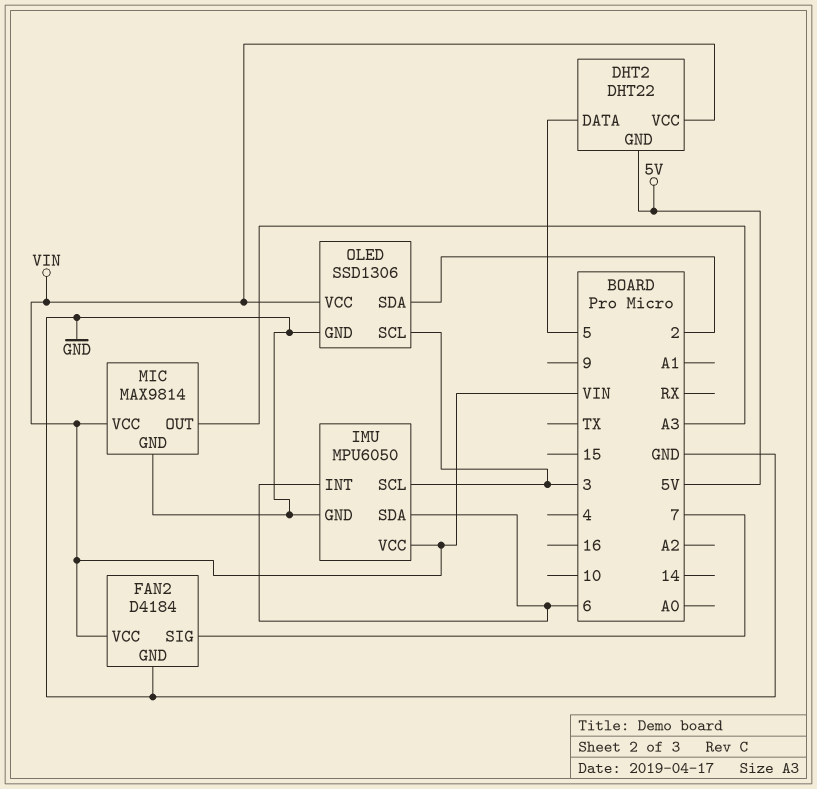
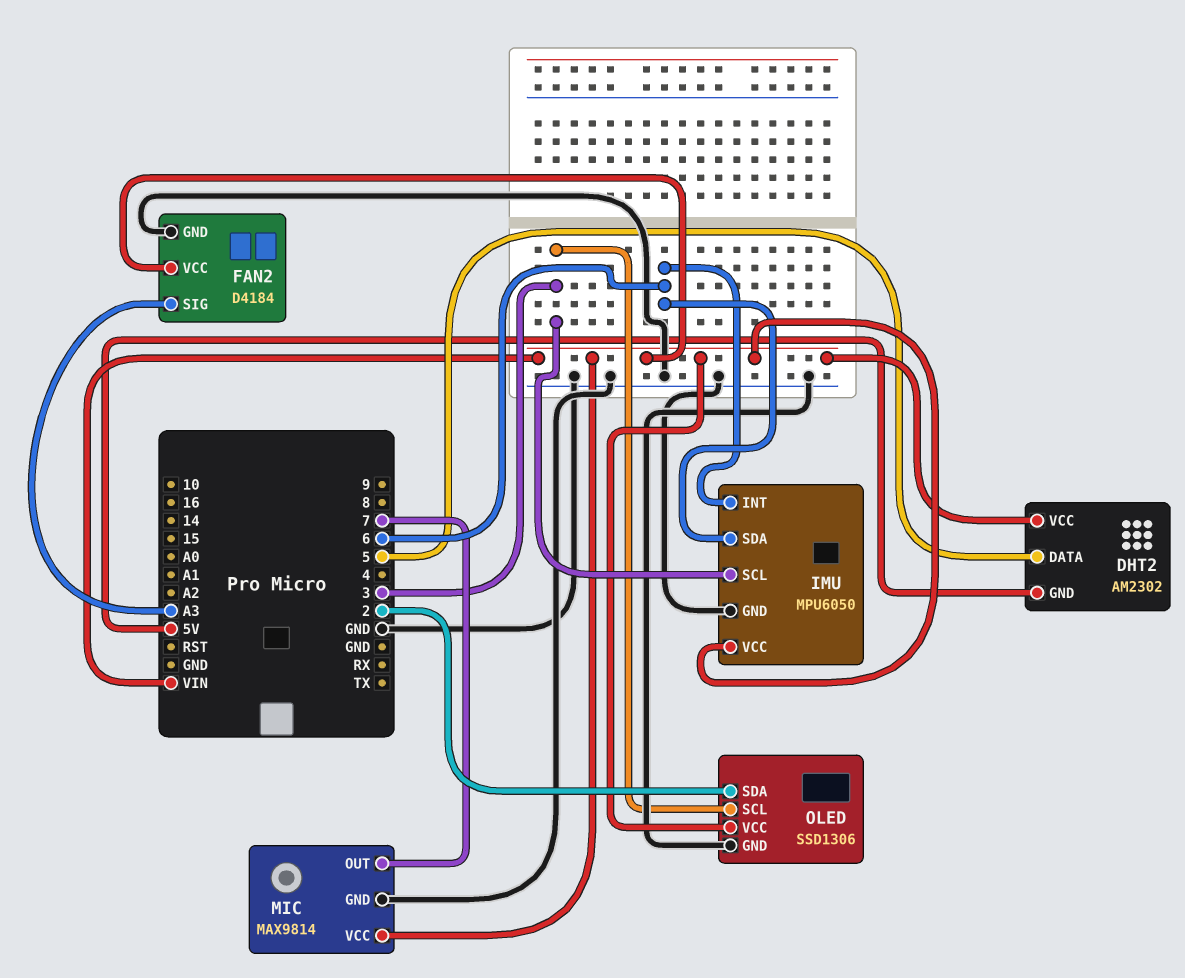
DHT2: DHT22 -> AM2302
FAN2 pin SIG: 7 -> A3
MIC pin OUT: A3 -> 7

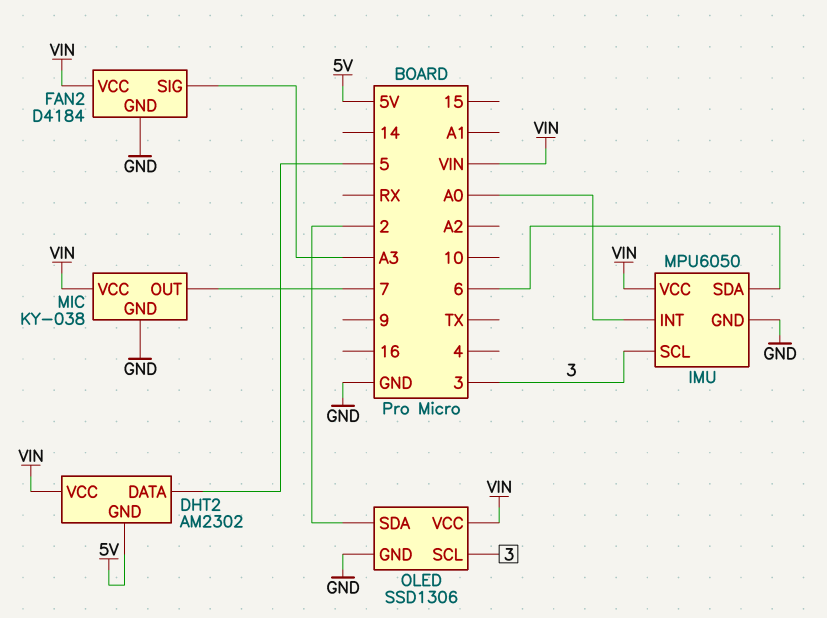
IMU pin INT: 6 -> A0
MIC: MAX9814 -> KY-038

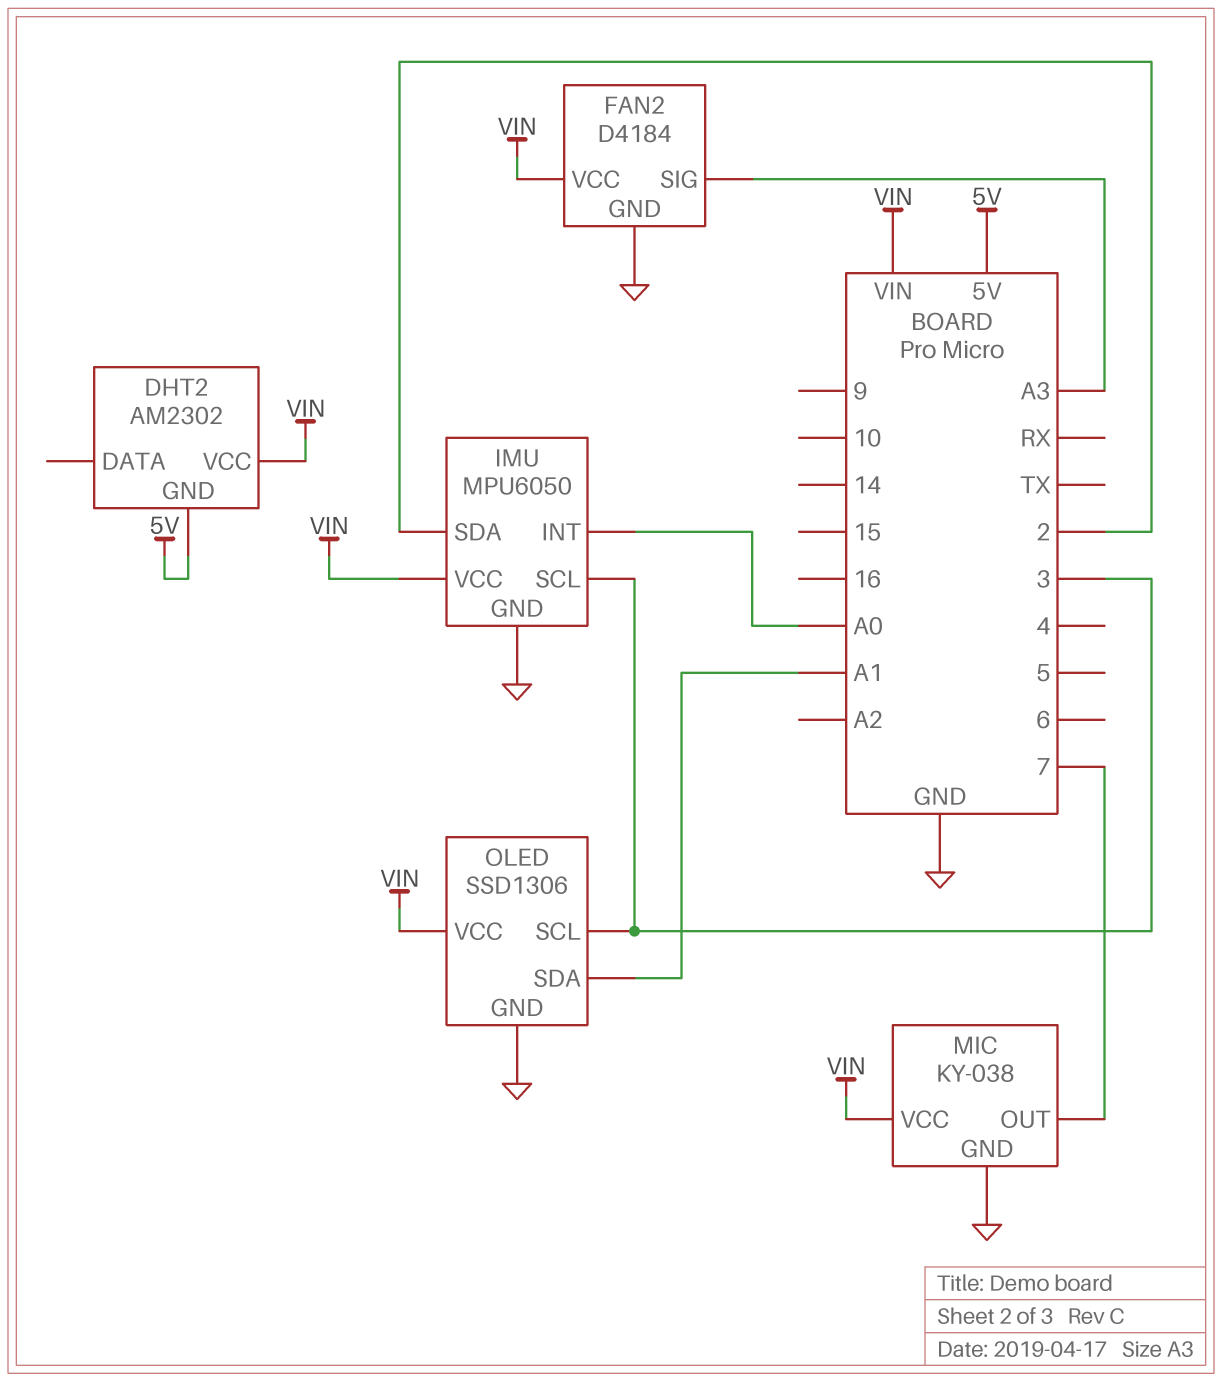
DHT2 pin DATA: 5 -> none
IMU pin SDA: 6 -> 2
OLED pin SDA: 2 -> A1

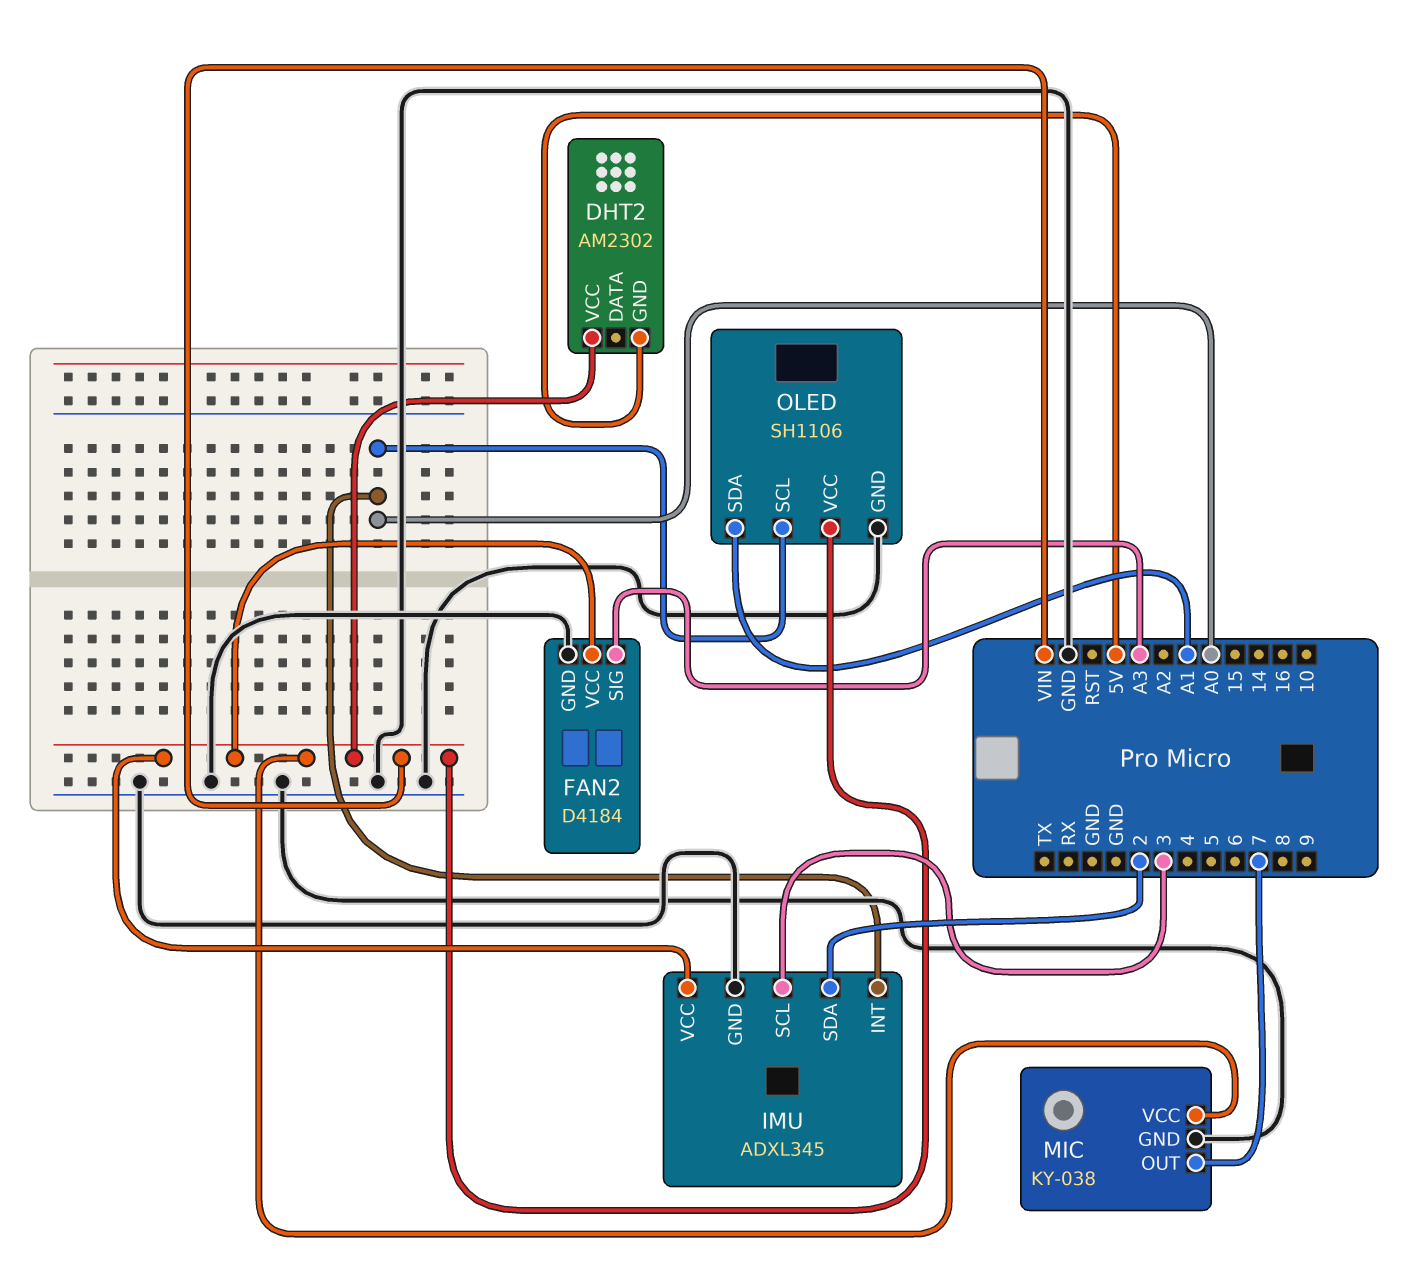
IMU: MPU6050 -> ADXL345
OLED: SSD1306 -> SH1106
OLED pin SCL: 3 -> A0

